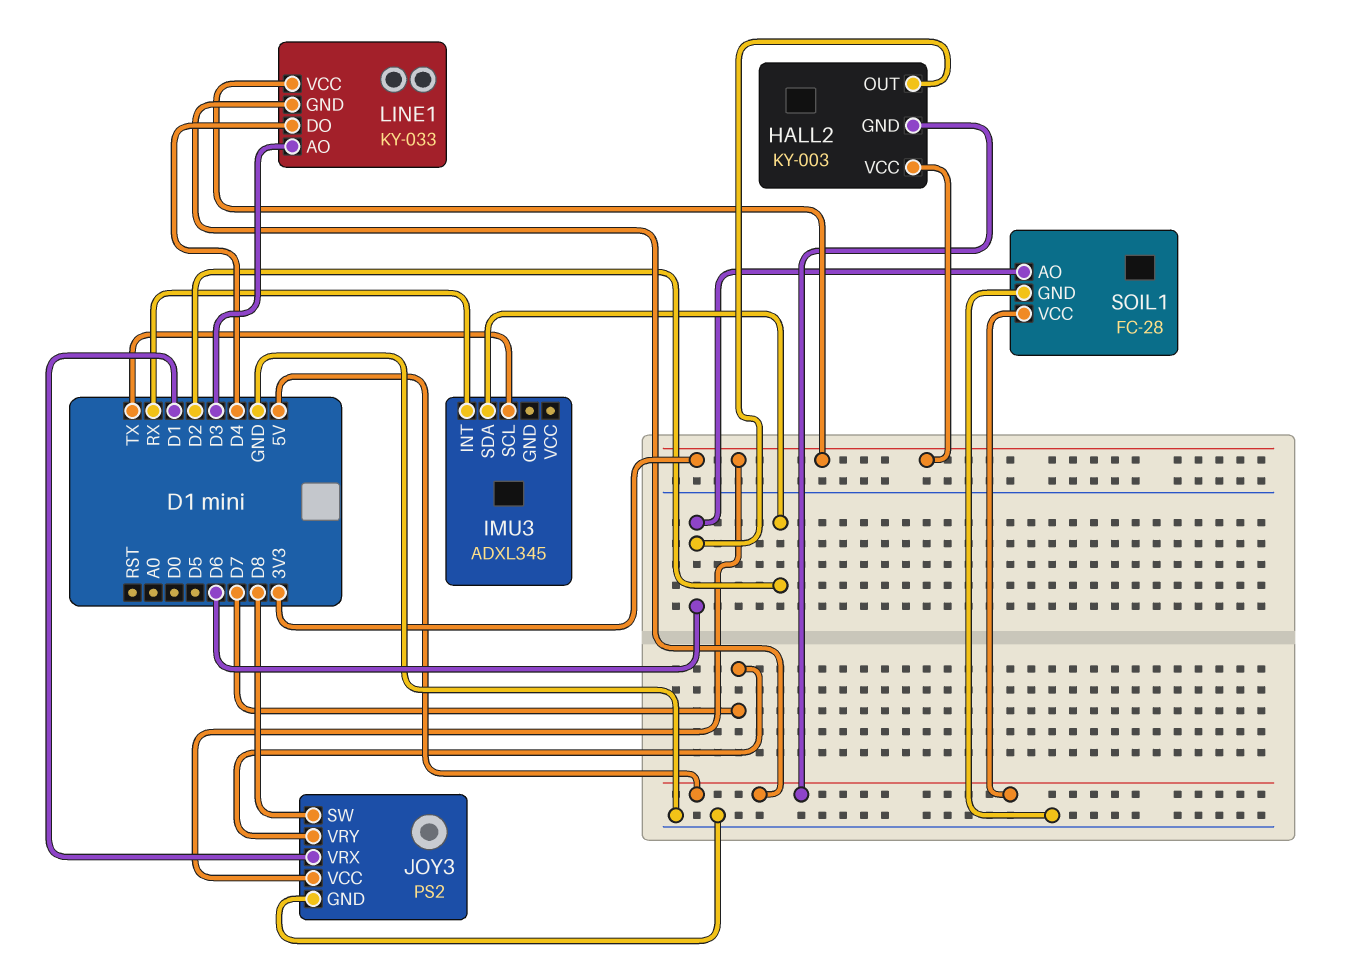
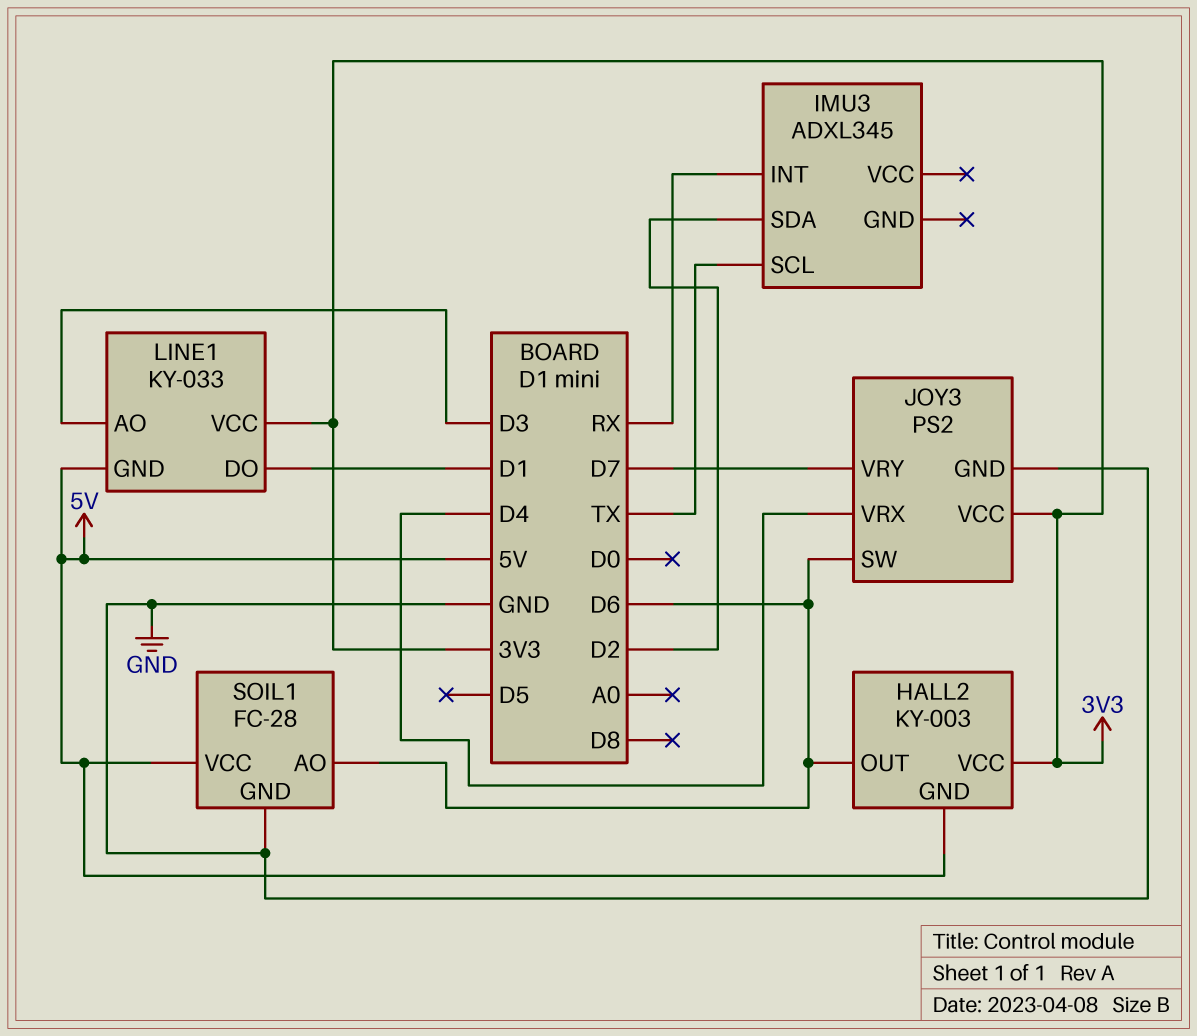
JOY3 pin SW: D8 -> D6
JOY3 pin VRX: D1 -> D4
LINE1 pin DO: D4 -> D1

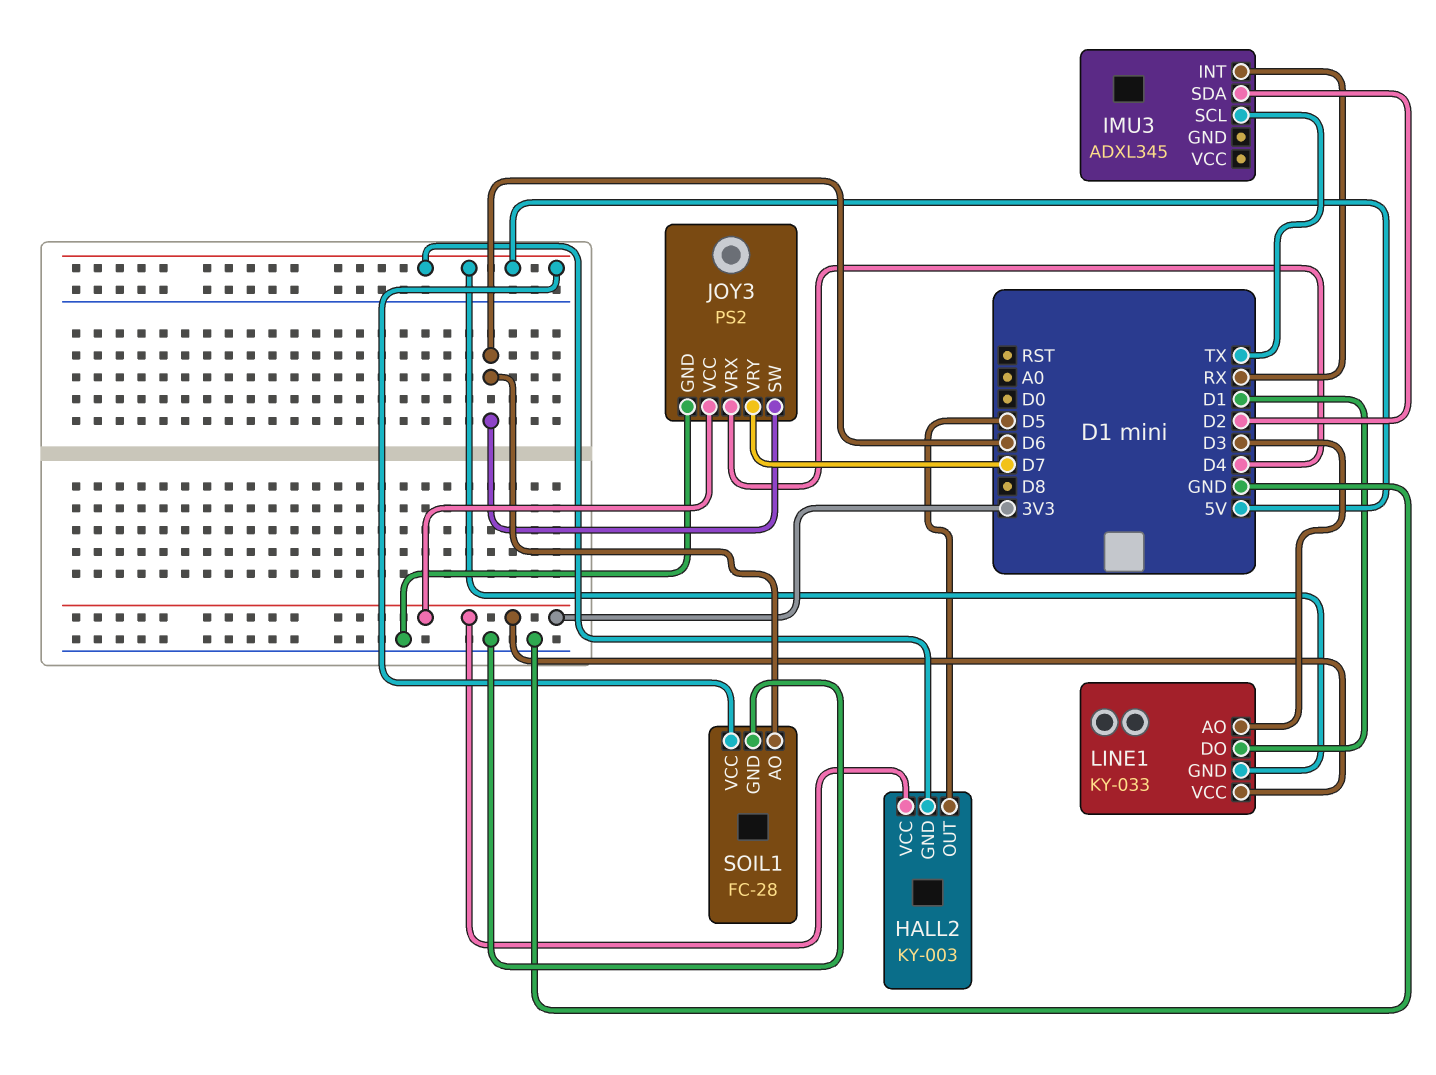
HALL2 pin OUT: D6 -> D5

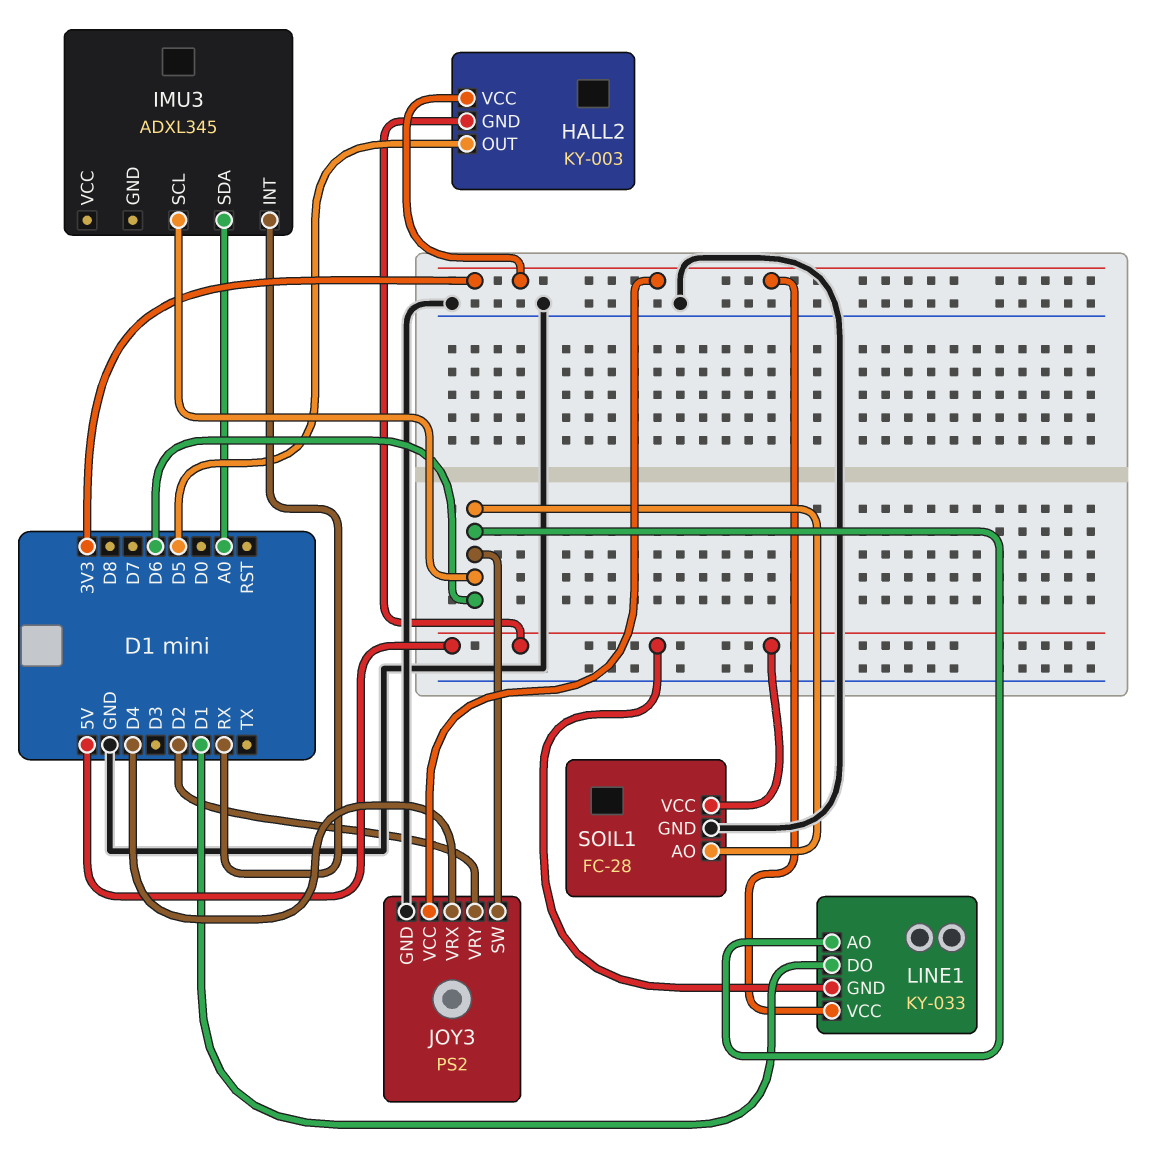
IMU3 pin SCL: TX -> D6
IMU3 pin SDA: D2 -> A0
JOY3 pin VRY: D7 -> D2
LINE1 pin AO: D3 -> D6

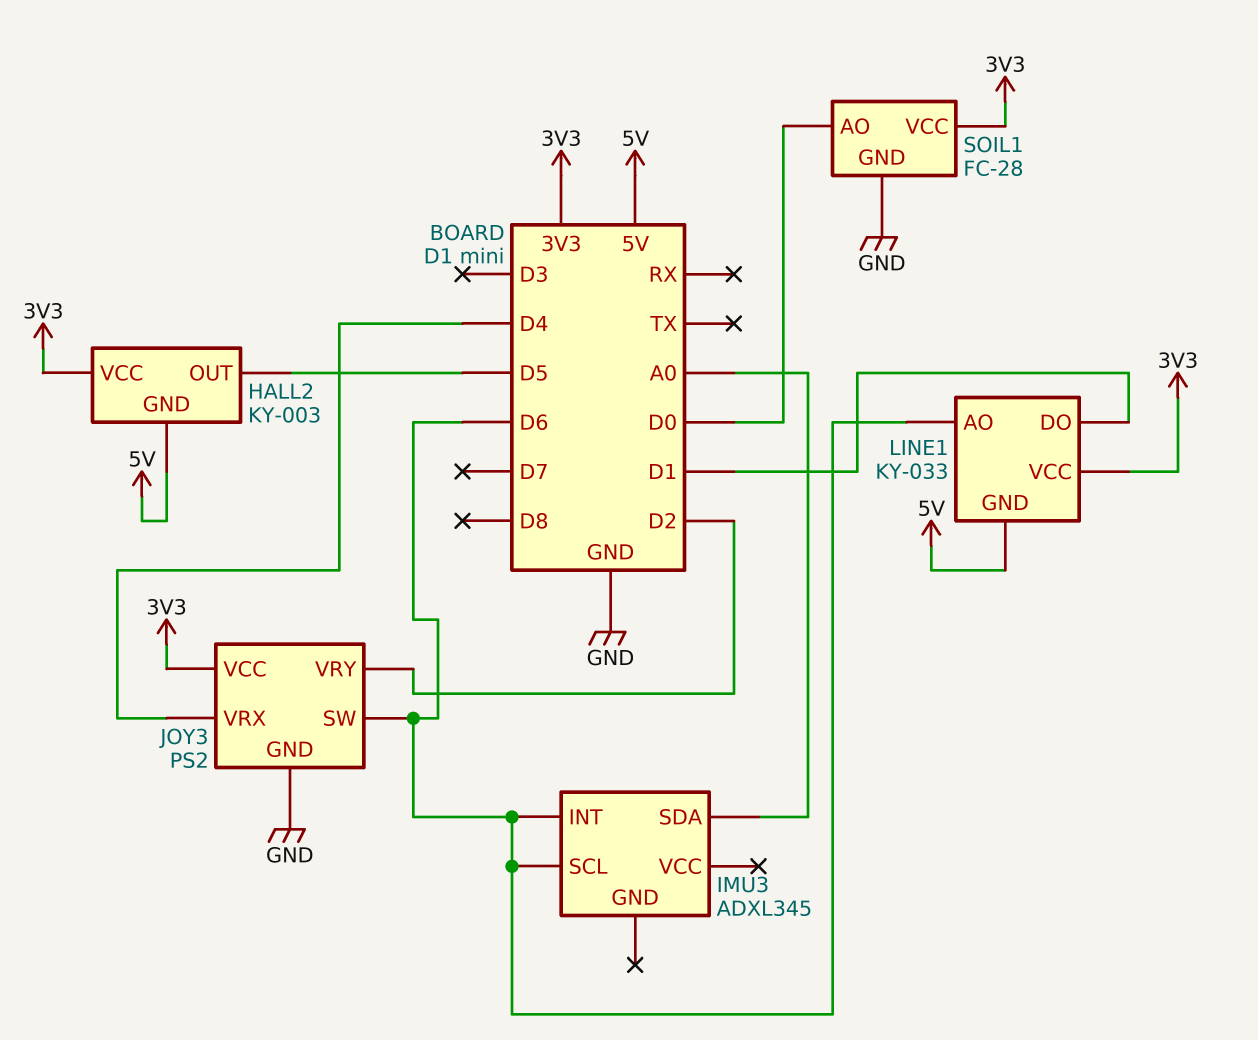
IMU3 pin INT: RX -> D6
SOIL1 pin AO: D6 -> D0
SOIL1 pin VCC: 5V -> 3V3

